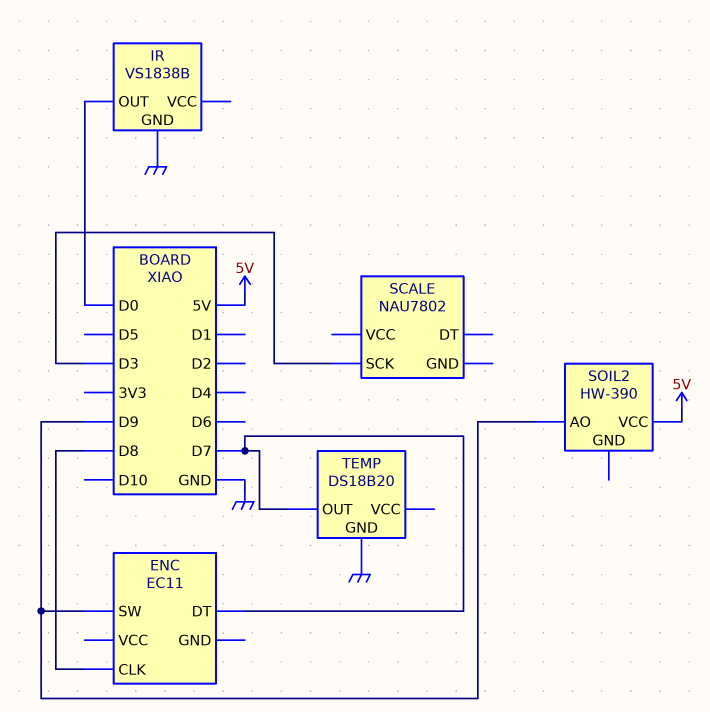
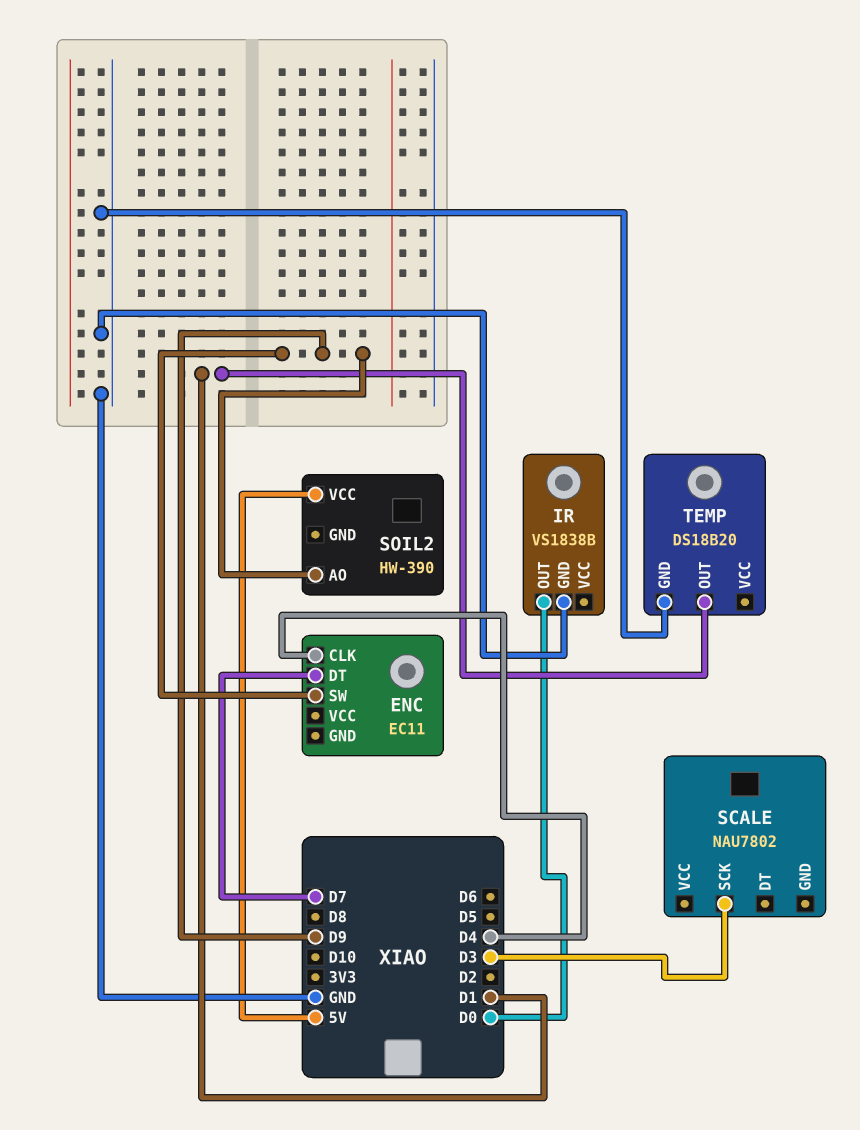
ENC pin CLK: D8 -> D4
TEMP pin OUT: D7 -> D1

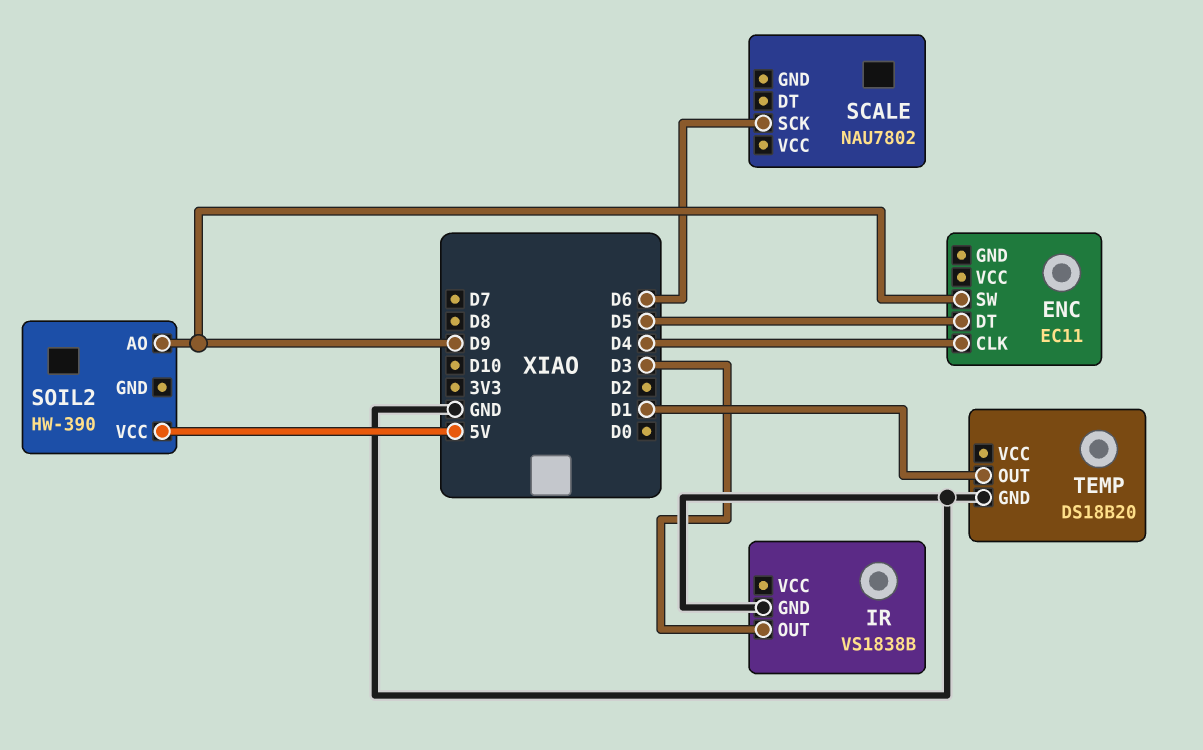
ENC pin DT: D7 -> D5
IR pin OUT: D0 -> D3
SCALE pin SCK: D3 -> D6

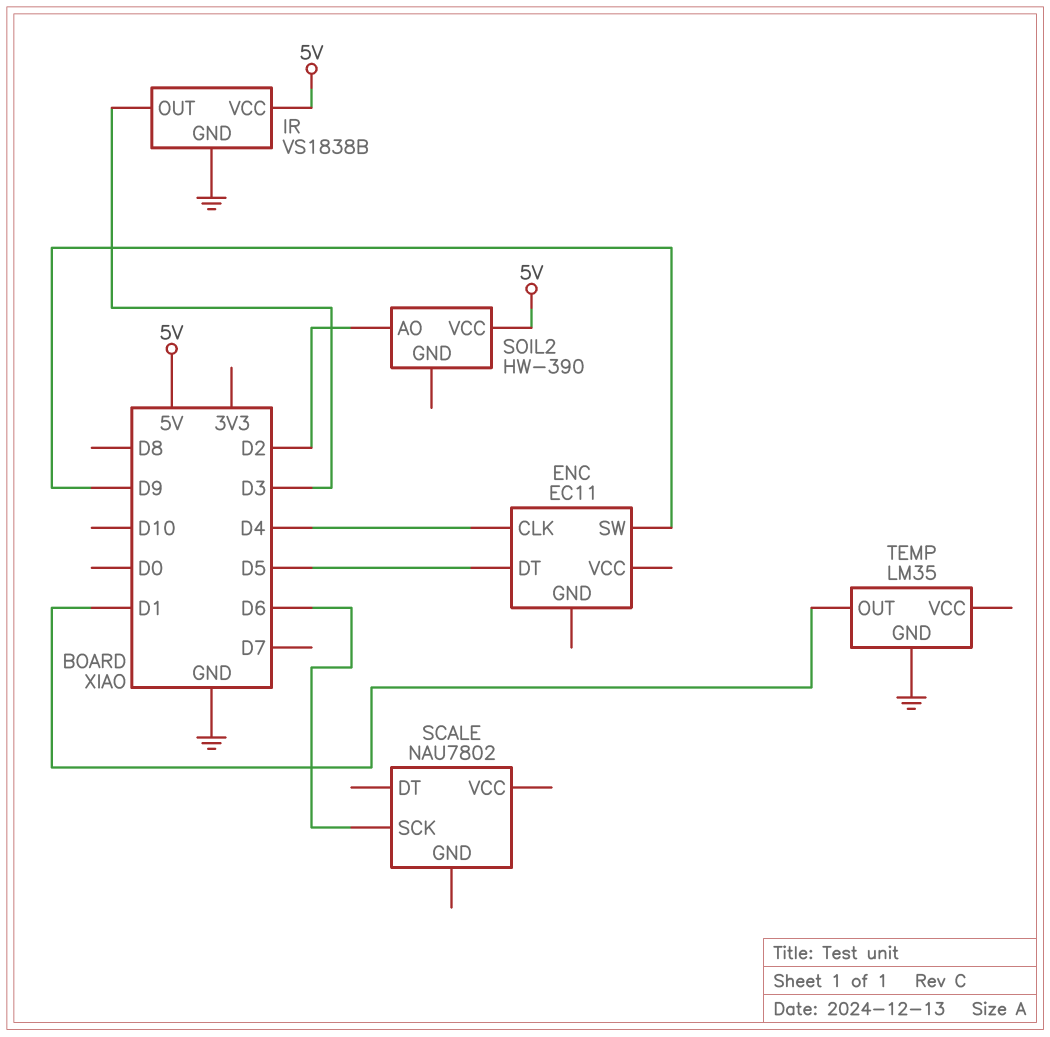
IR pin VCC: none -> 5V
SOIL2 pin AO: D9 -> D2
TEMP: DS18B20 -> LM35

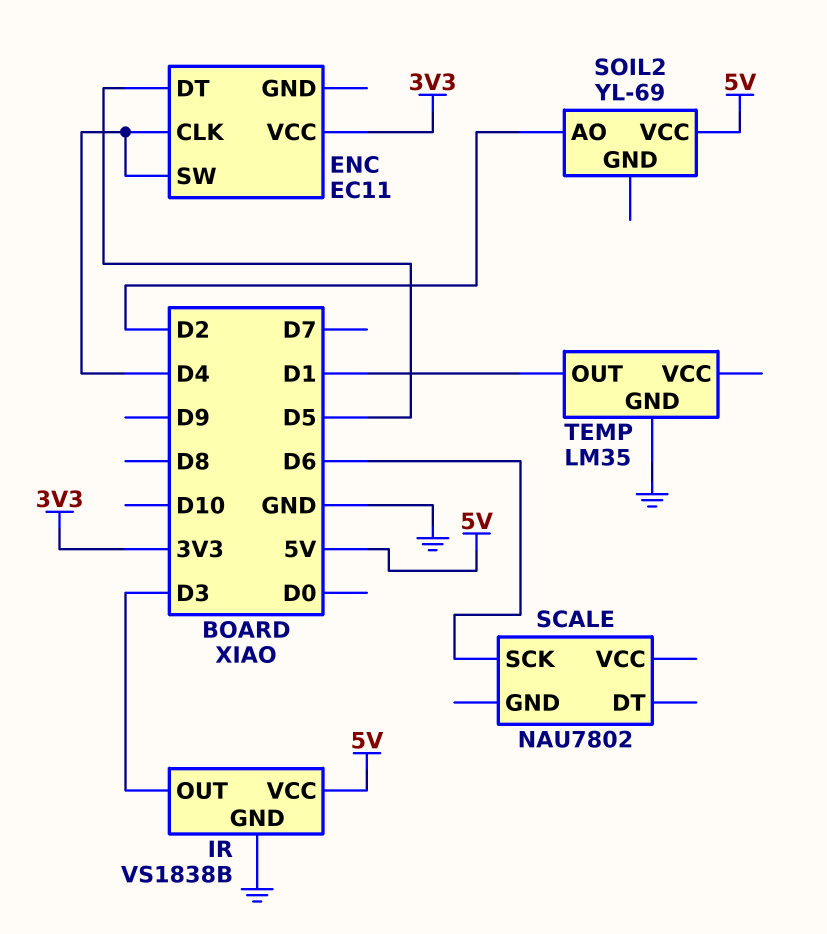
ENC pin SW: D9 -> D4
ENC pin VCC: none -> 3V3
SOIL2: HW-390 -> YL-69

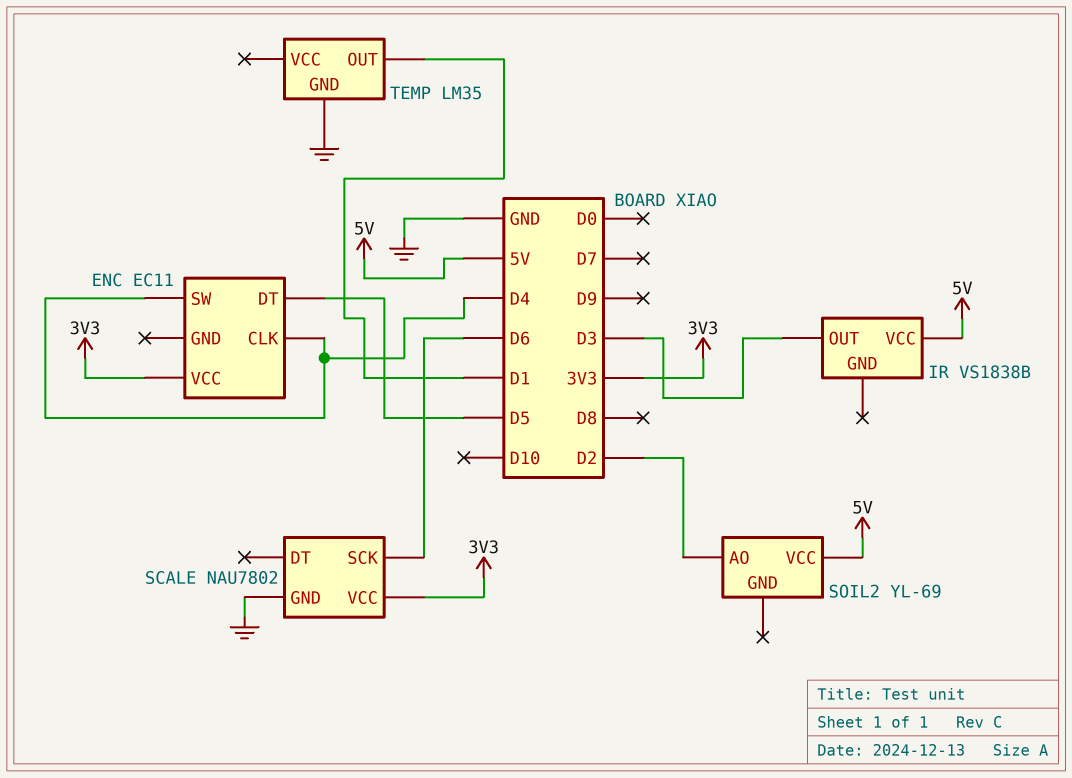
IR pin GND: GND -> none
SCALE pin GND: none -> GND
SCALE pin VCC: none -> 3V3

